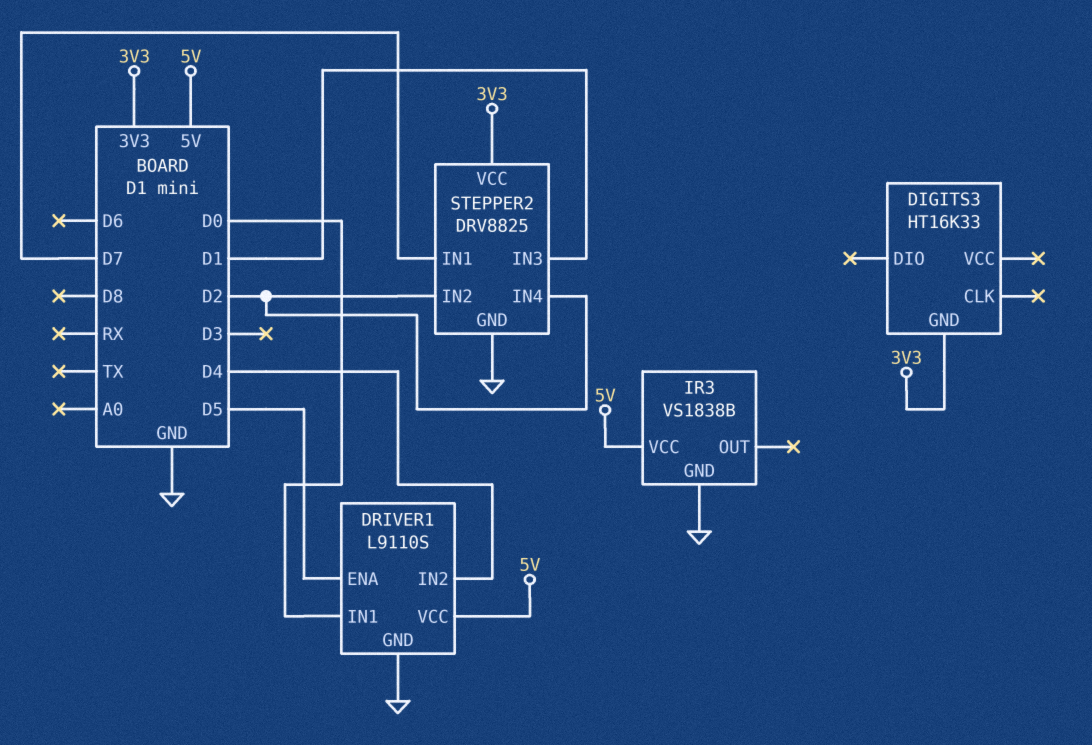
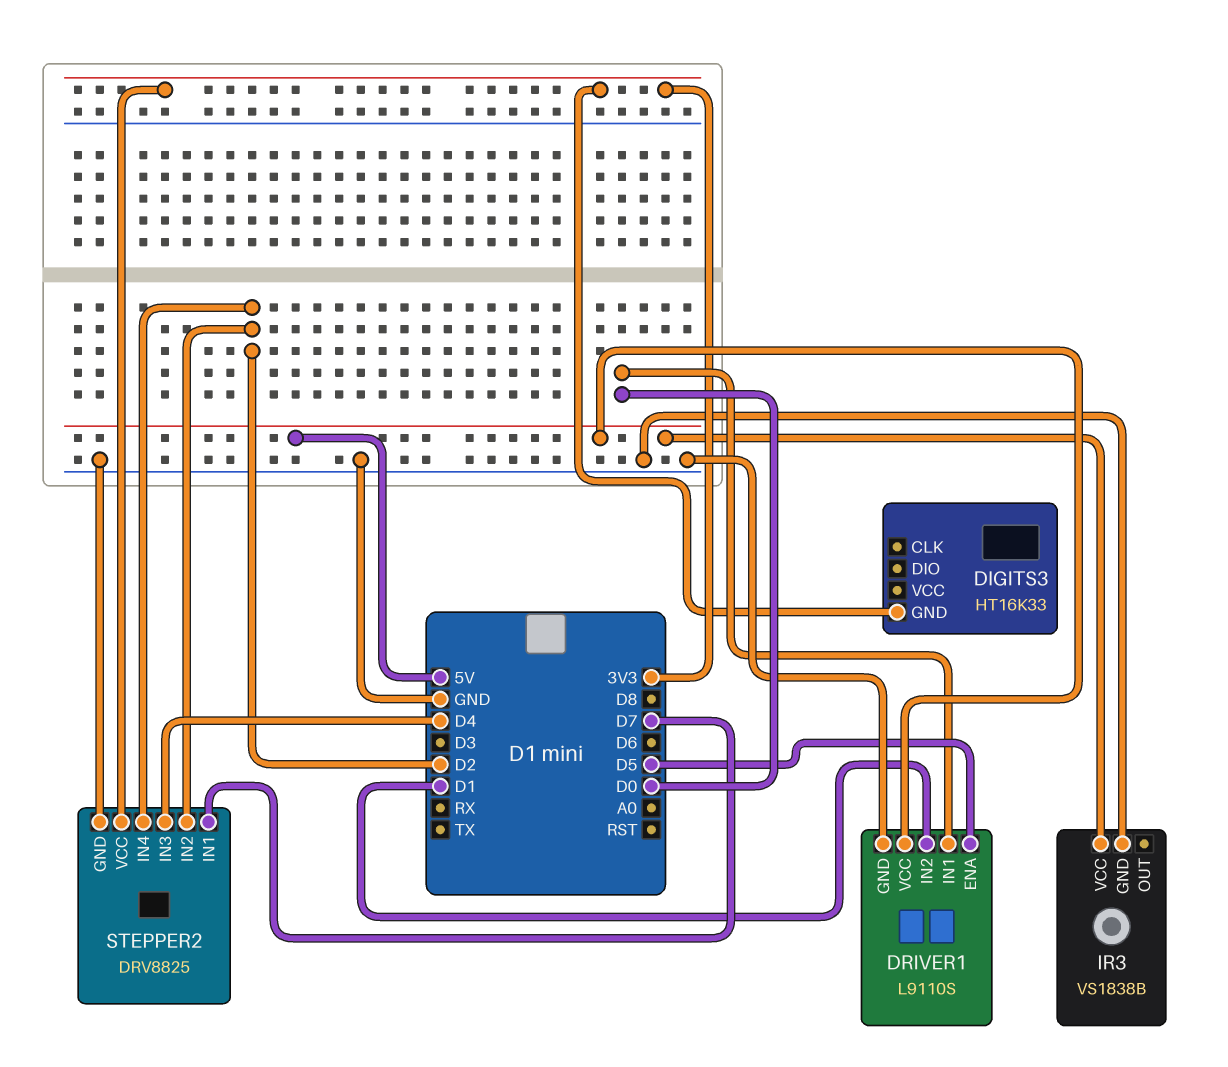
DRIVER1 pin IN2: D4 -> D1
STEPPER2 pin IN3: D1 -> D4

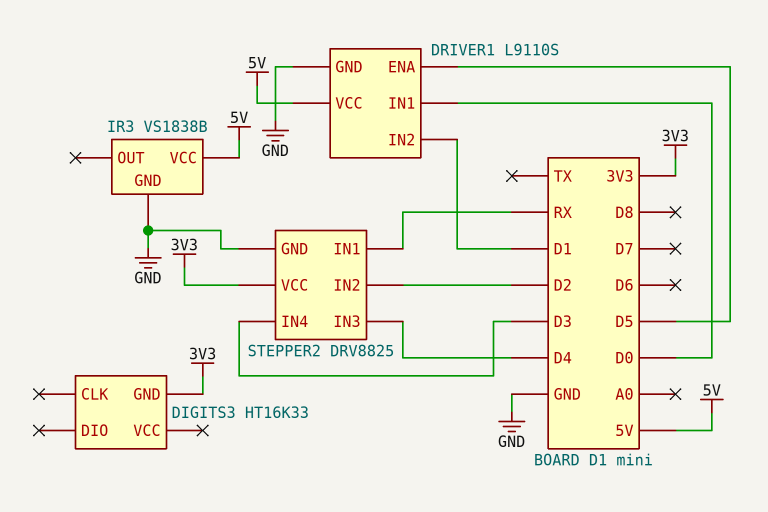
STEPPER2 pin IN1: D7 -> RX
STEPPER2 pin IN4: D2 -> D3

